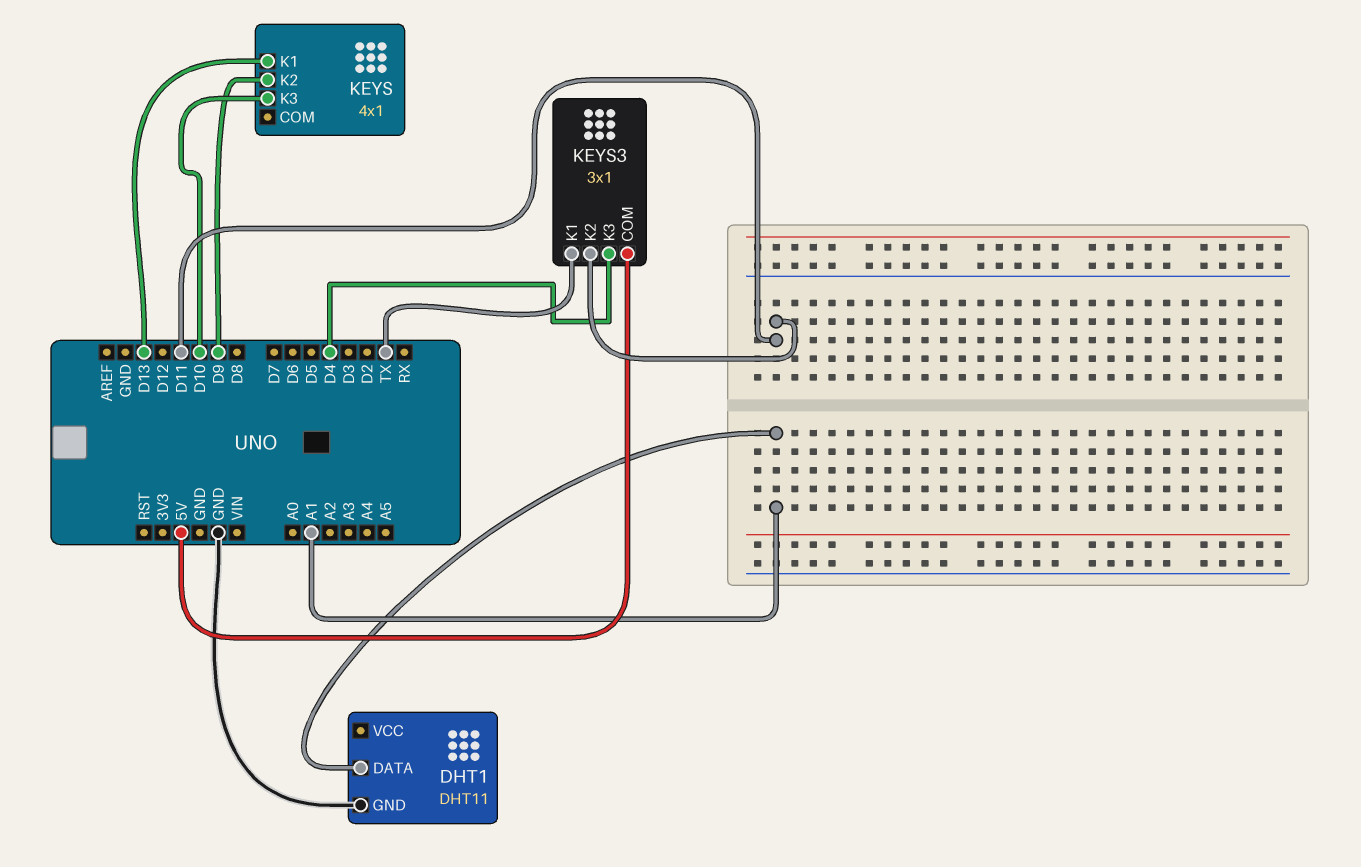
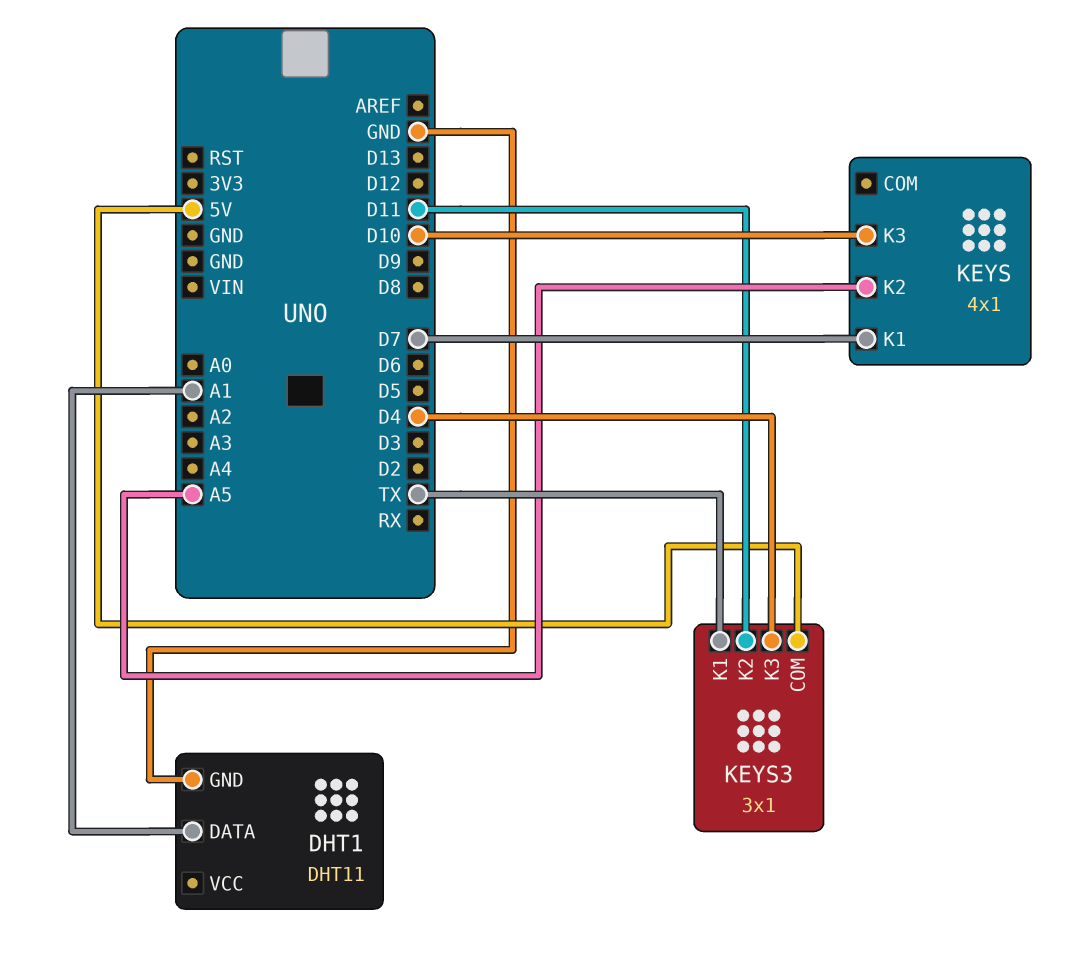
KEYS pin K1: D13 -> D7
KEYS pin K2: D9 -> A5

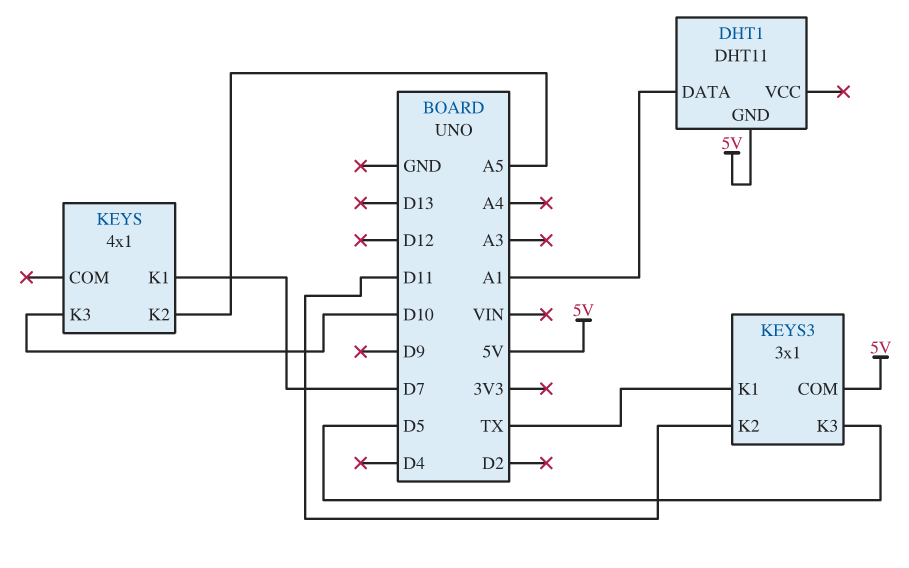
DHT1 pin GND: GND -> 5V
KEYS3 pin K3: D4 -> D5

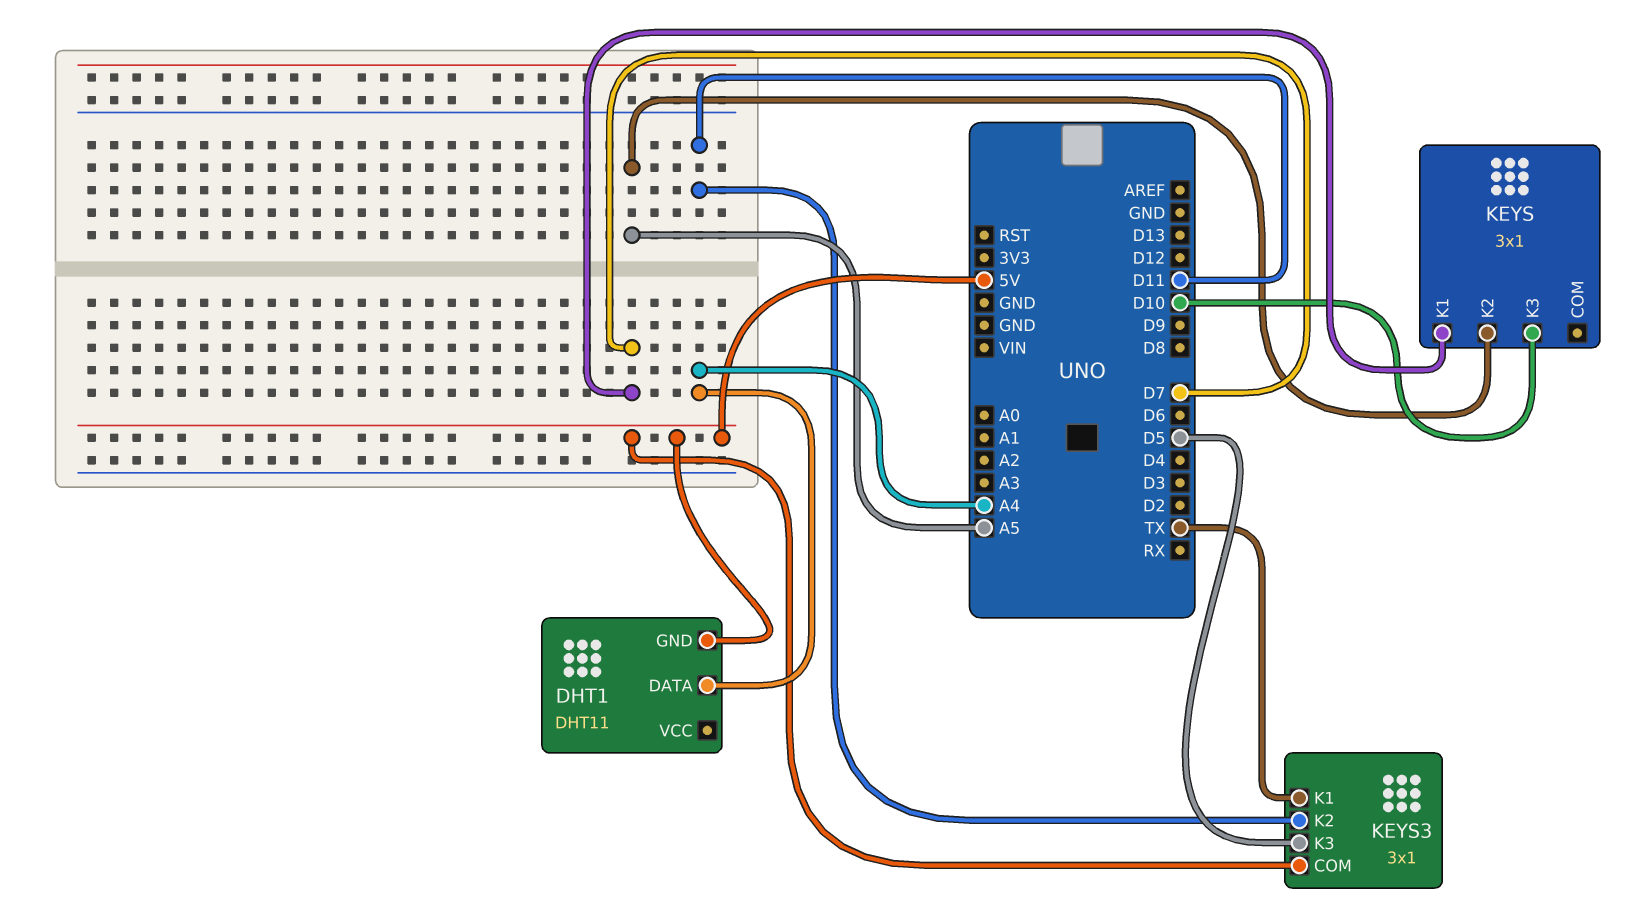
DHT1 pin DATA: A1 -> A4
KEYS: 4x1 -> 3x1

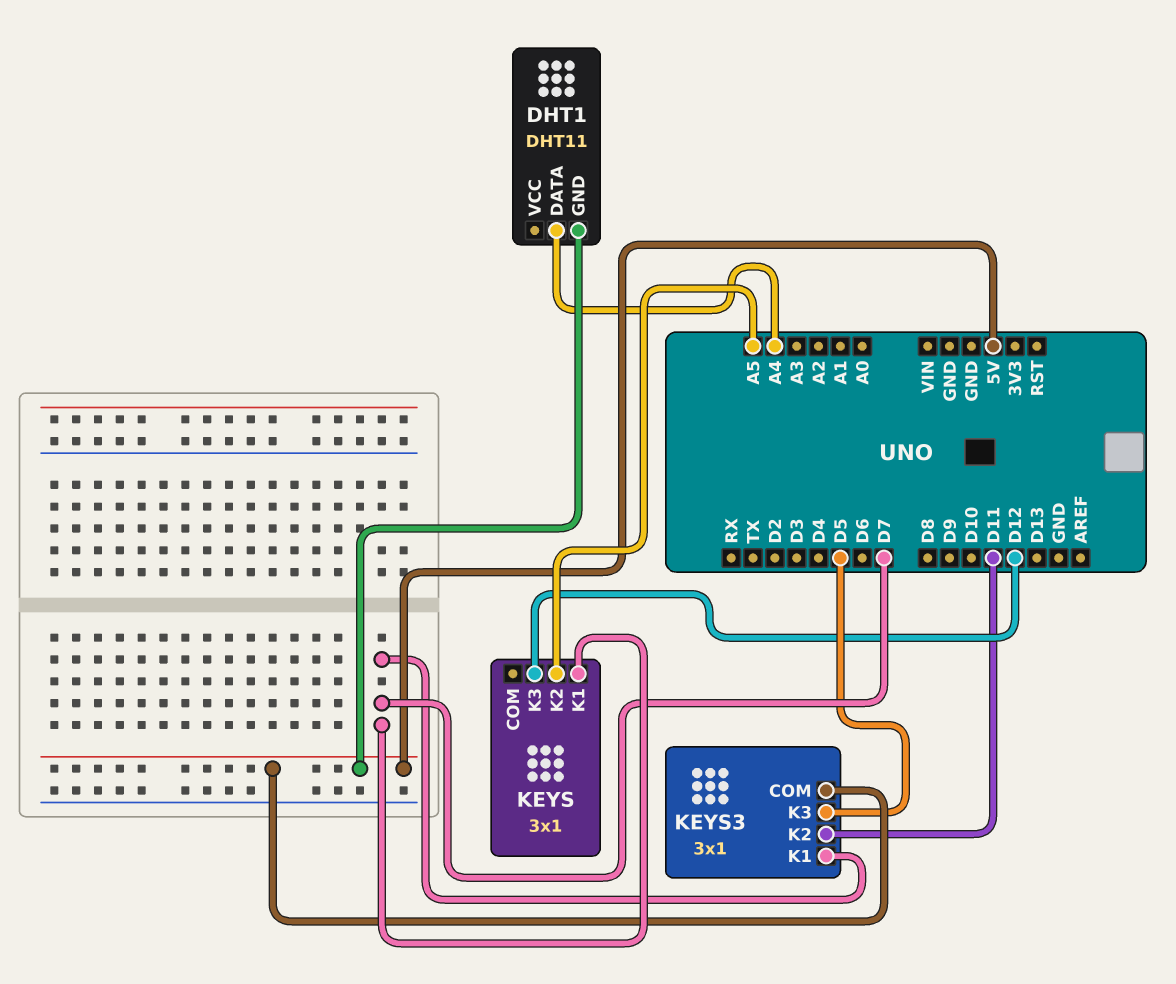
KEYS pin K3: D10 -> D12
KEYS3 pin K1: TX -> D7

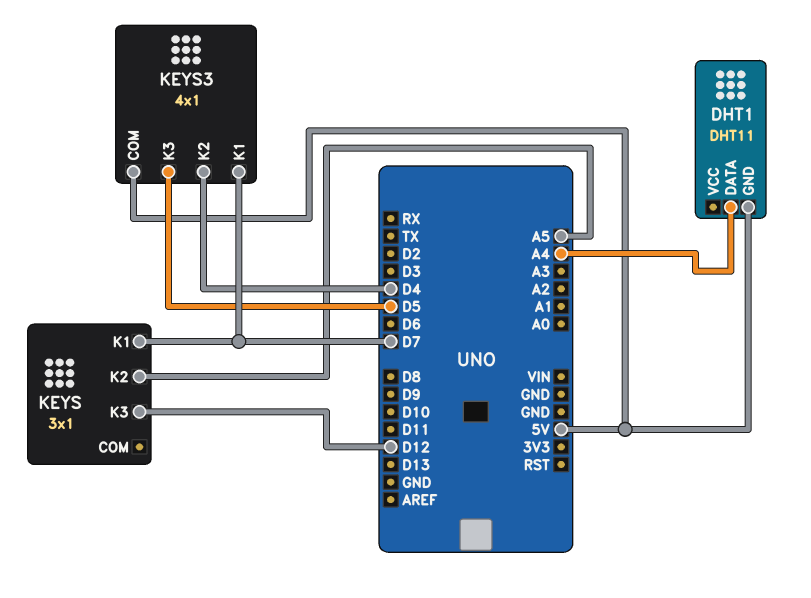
KEYS3: 3x1 -> 4x1
KEYS3 pin K2: D11 -> D4

